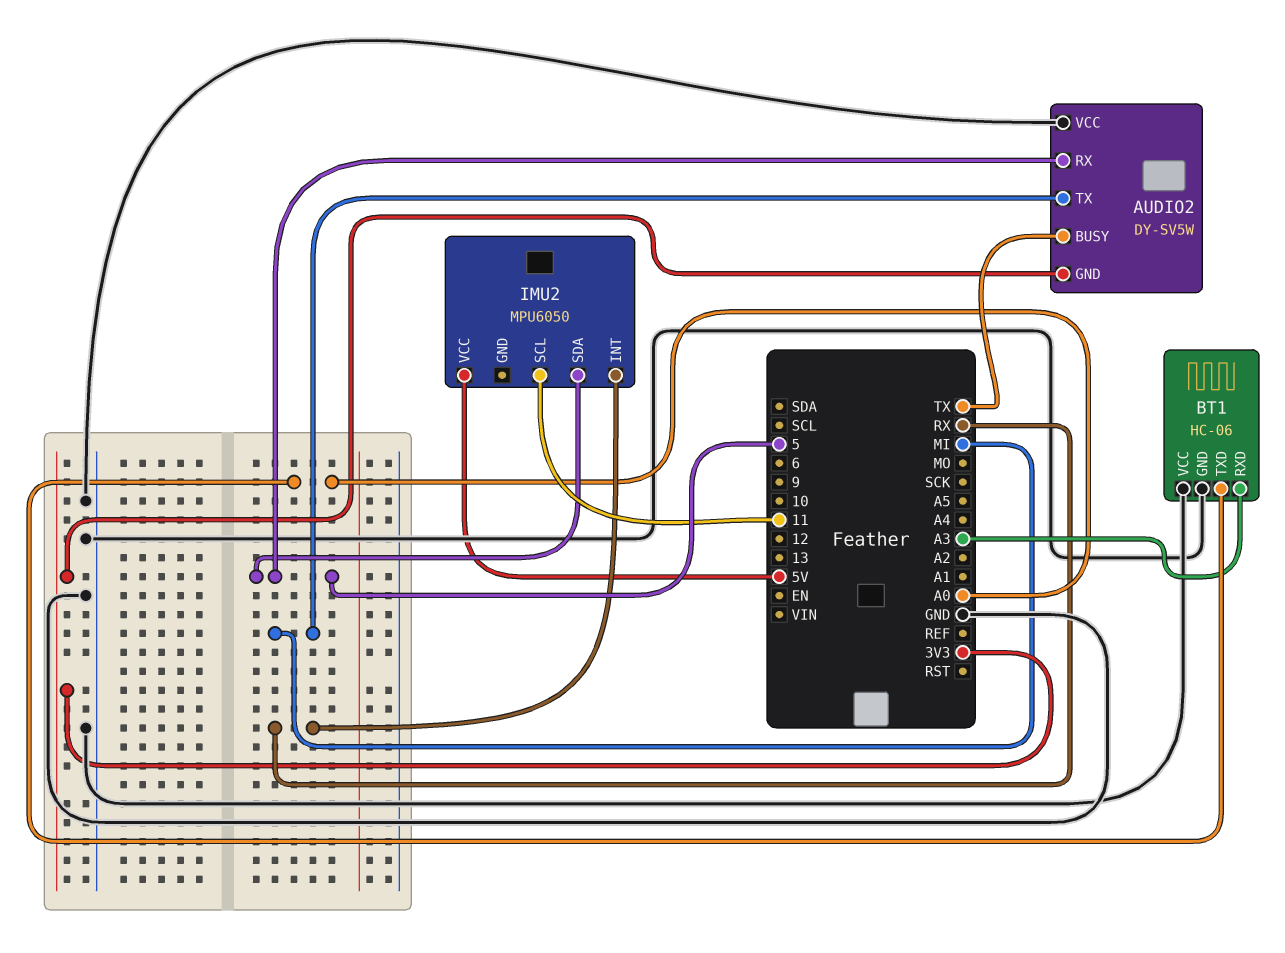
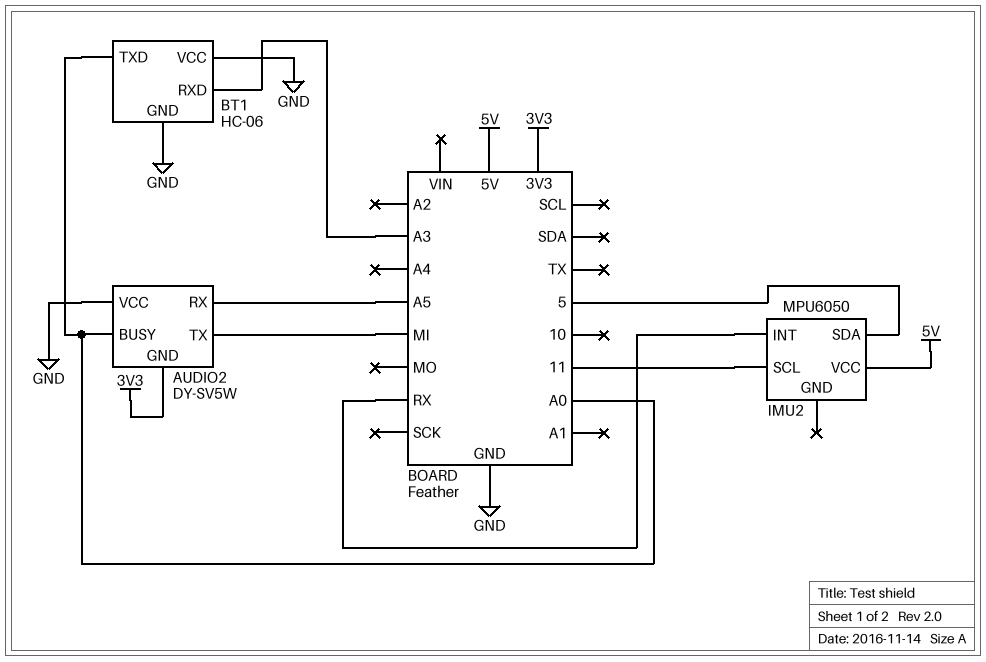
AUDIO2 pin BUSY: TX -> A0
AUDIO2 pin RX: 5 -> A5

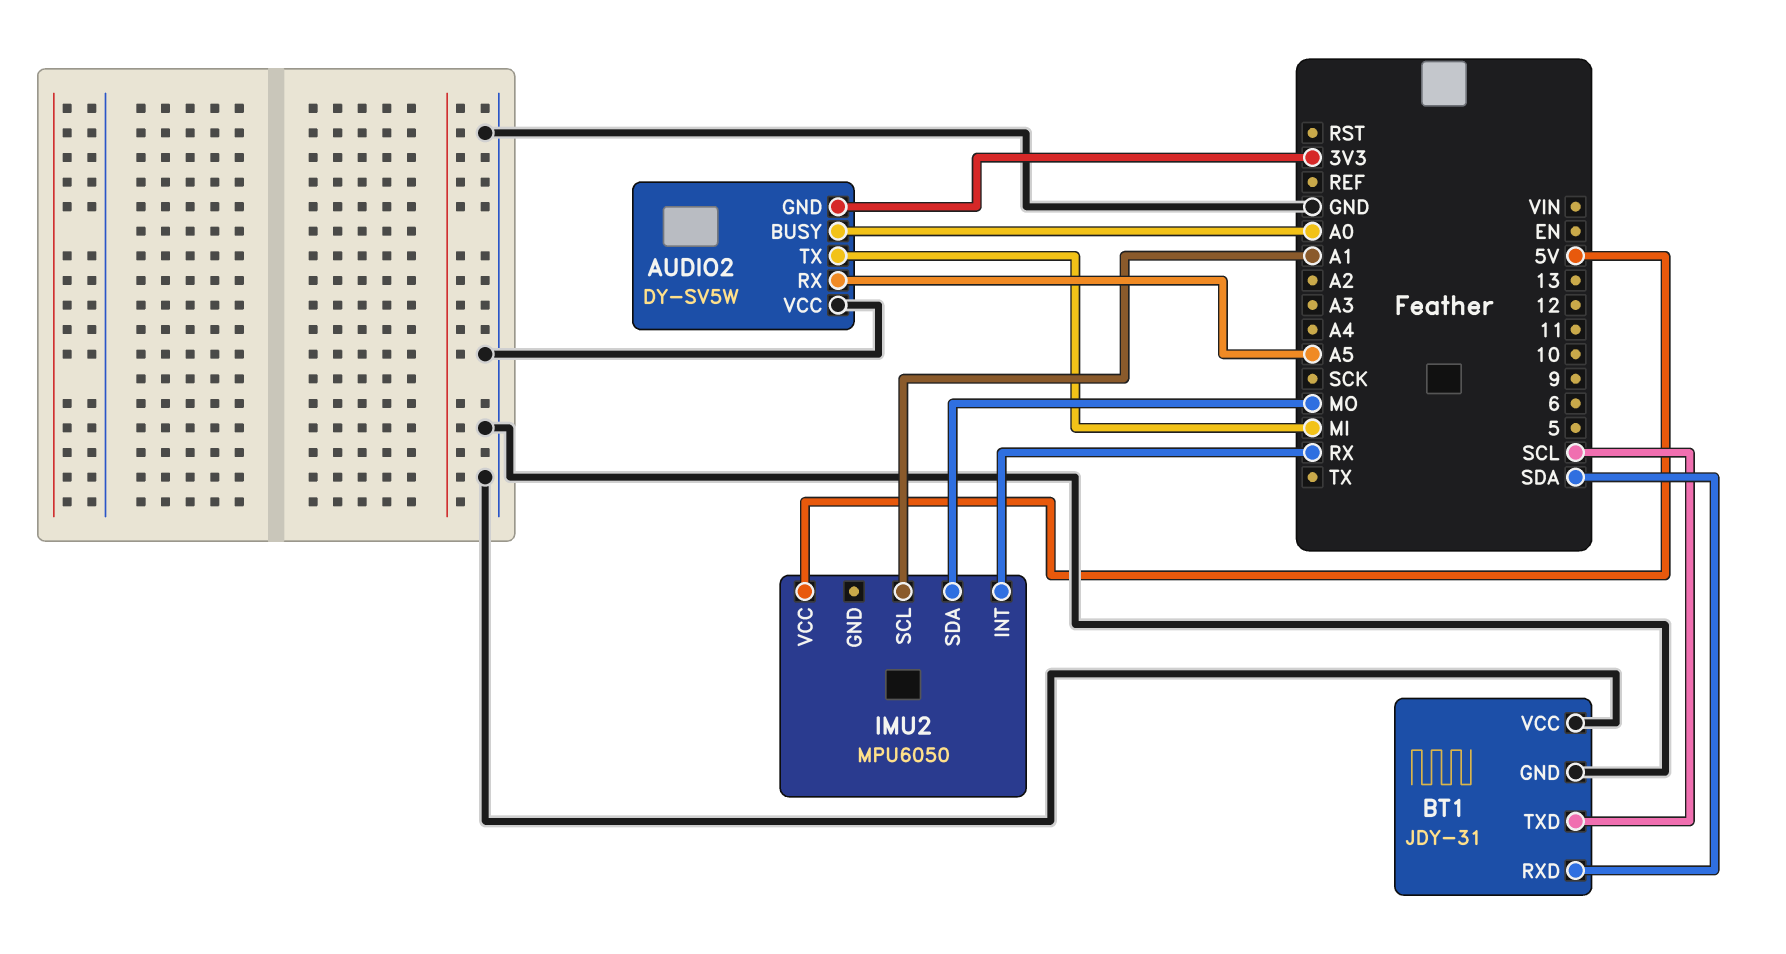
BT1: HC-06 -> JDY-31
BT1 pin RXD: A3 -> SDA
BT1 pin TXD: A0 -> SCL
IMU2 pin SCL: 11 -> A1
IMU2 pin SDA: 5 -> MO

